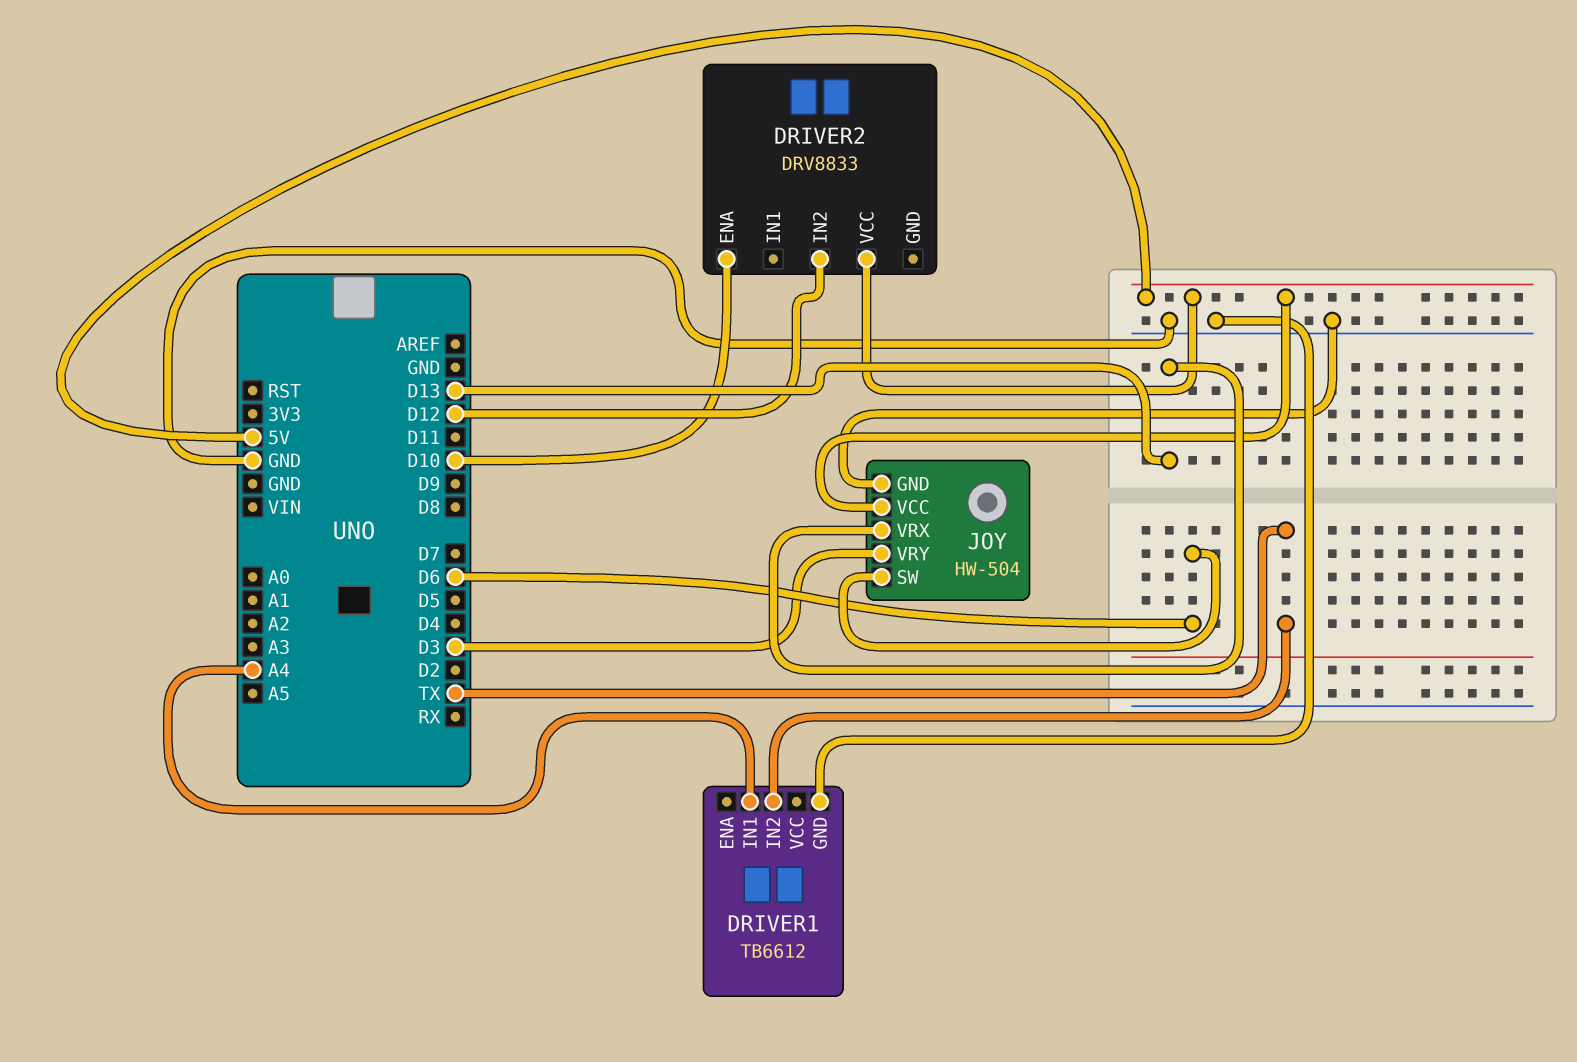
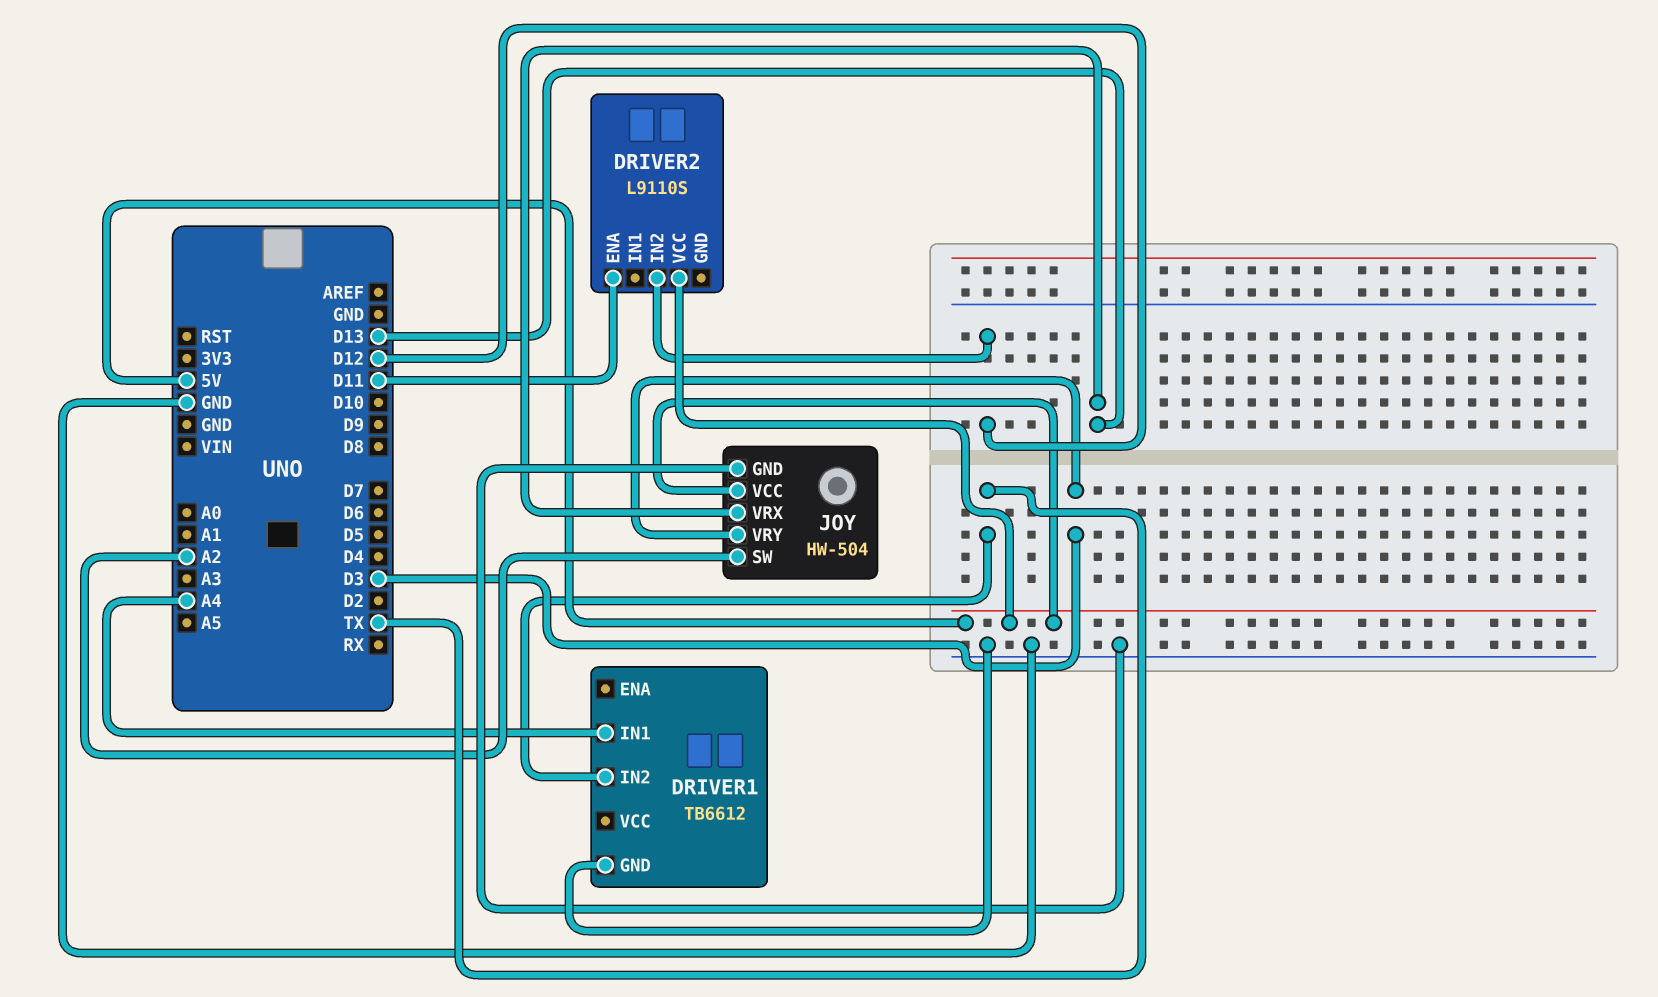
DRIVER2: DRV8833 -> L9110S
DRIVER2 pin ENA: D10 -> D11
JOY pin SW: D6 -> A2

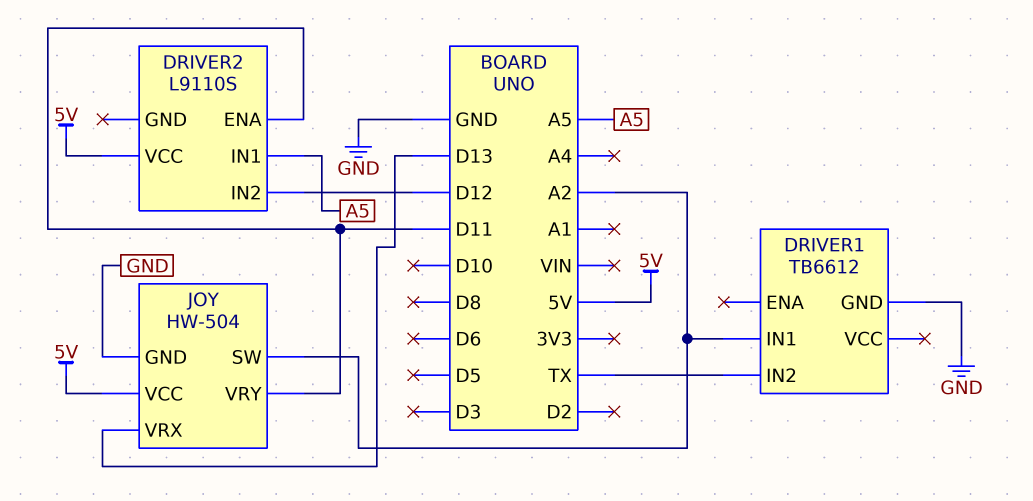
DRIVER1 pin IN1: A4 -> A2
DRIVER2 pin IN1: none -> A5
JOY pin VRY: D3 -> D11

